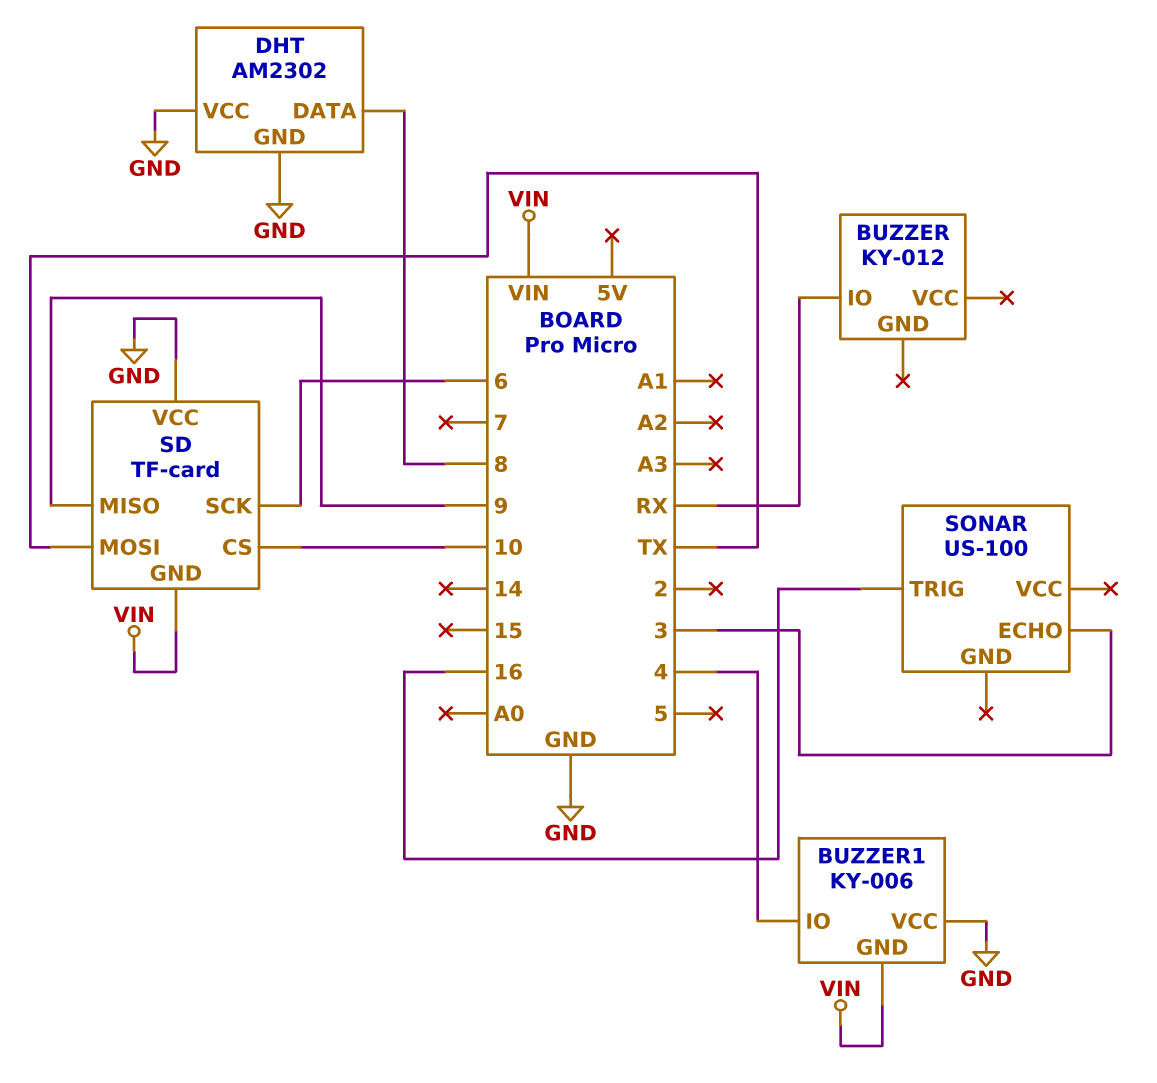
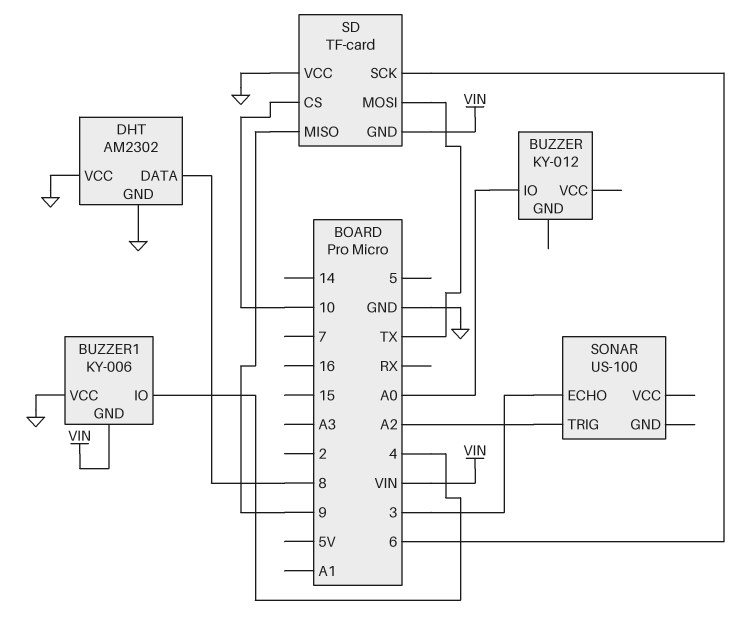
BUZZER pin IO: RX -> A0
SONAR pin TRIG: 16 -> A2

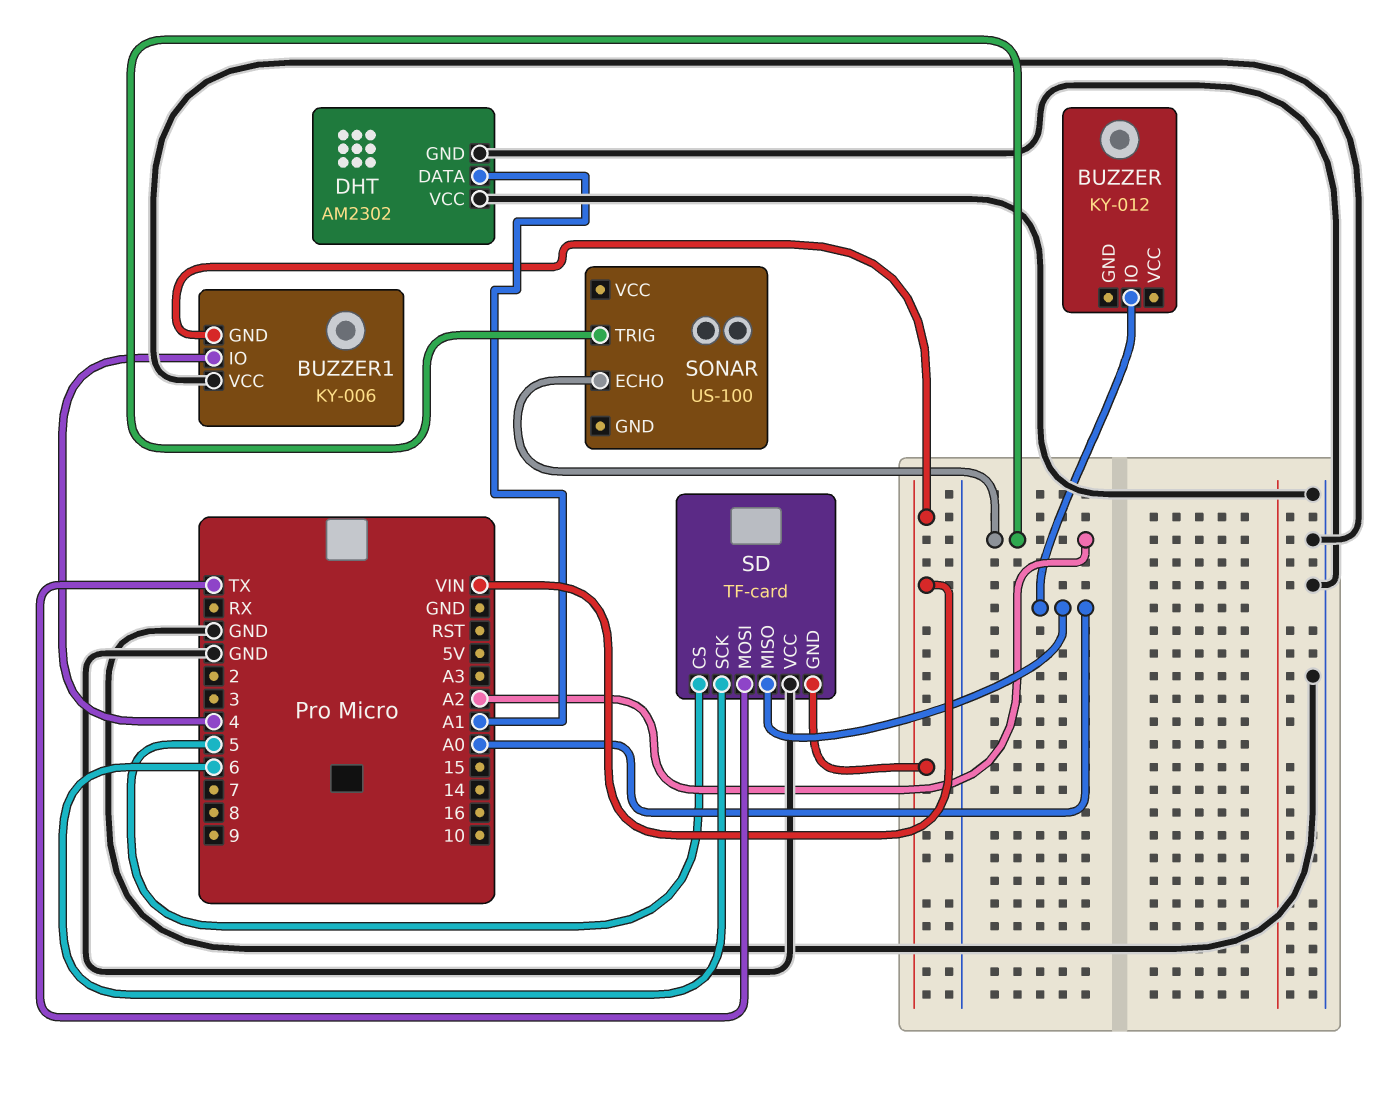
DHT pin DATA: 8 -> A1
SD pin CS: 10 -> 5
SD pin MISO: 9 -> A0
SONAR pin ECHO: 3 -> A2

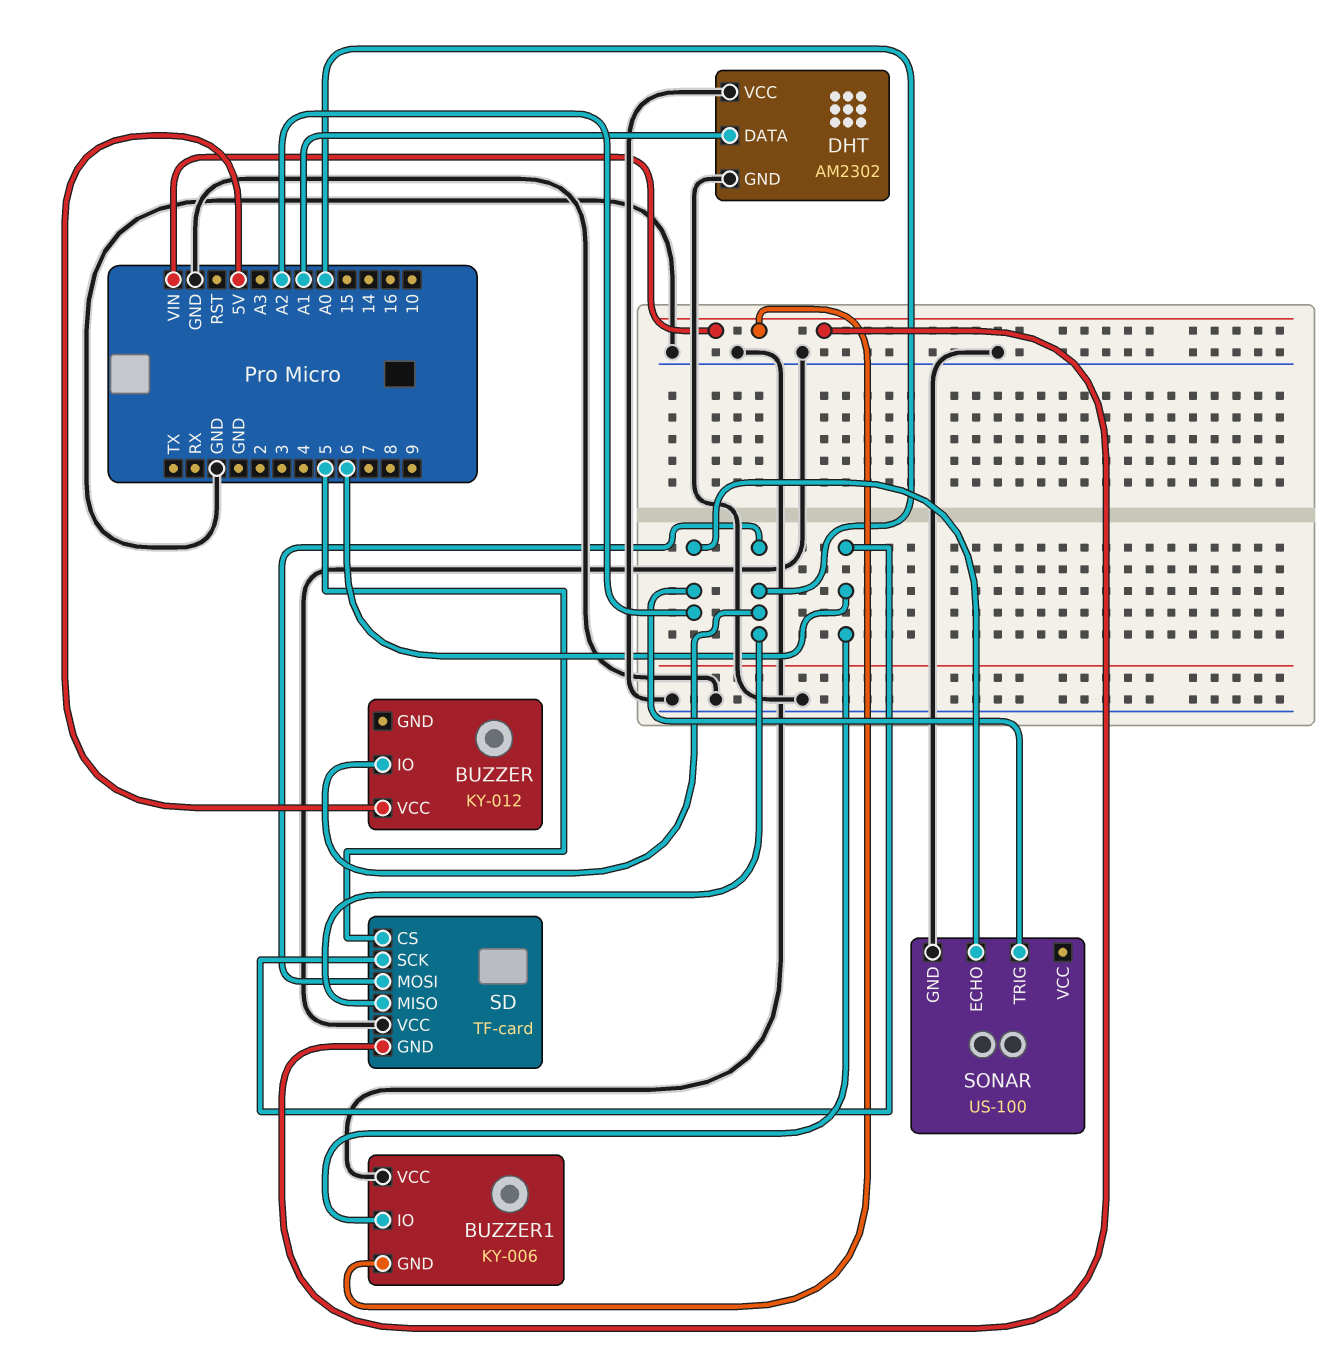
BUZZER pin VCC: none -> 5V
BUZZER1 pin IO: 4 -> 6
SD pin MOSI: TX -> A0
SONAR pin GND: none -> GND

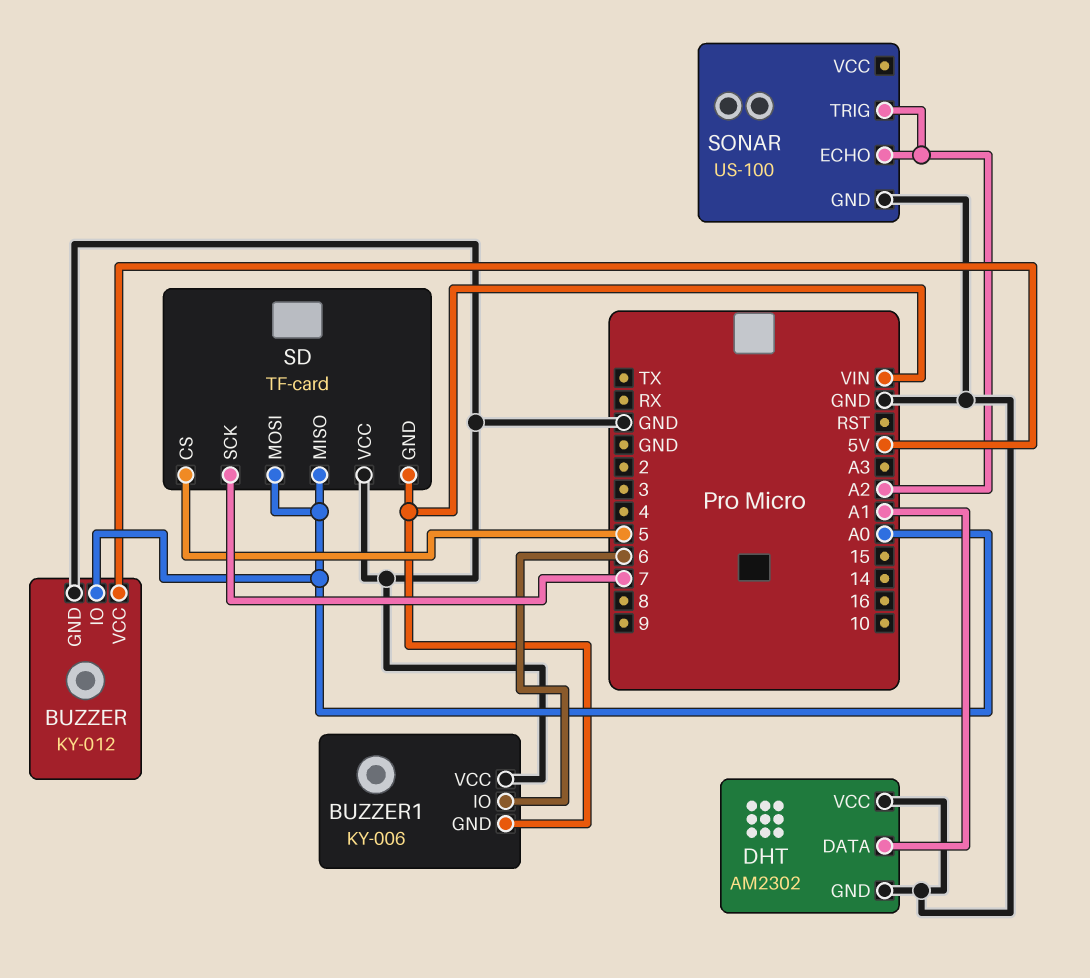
BUZZER pin GND: none -> GND
SD pin SCK: 6 -> 7

